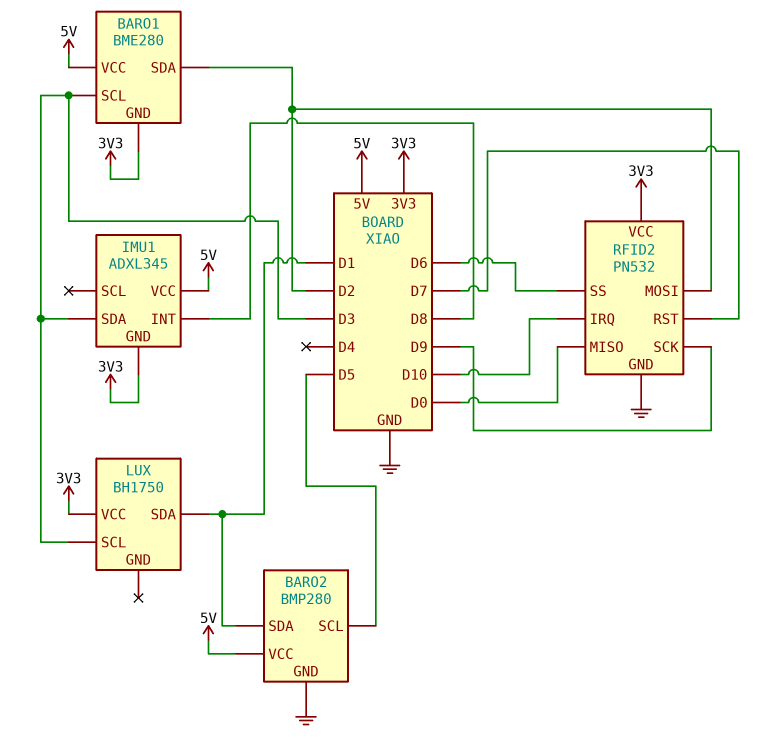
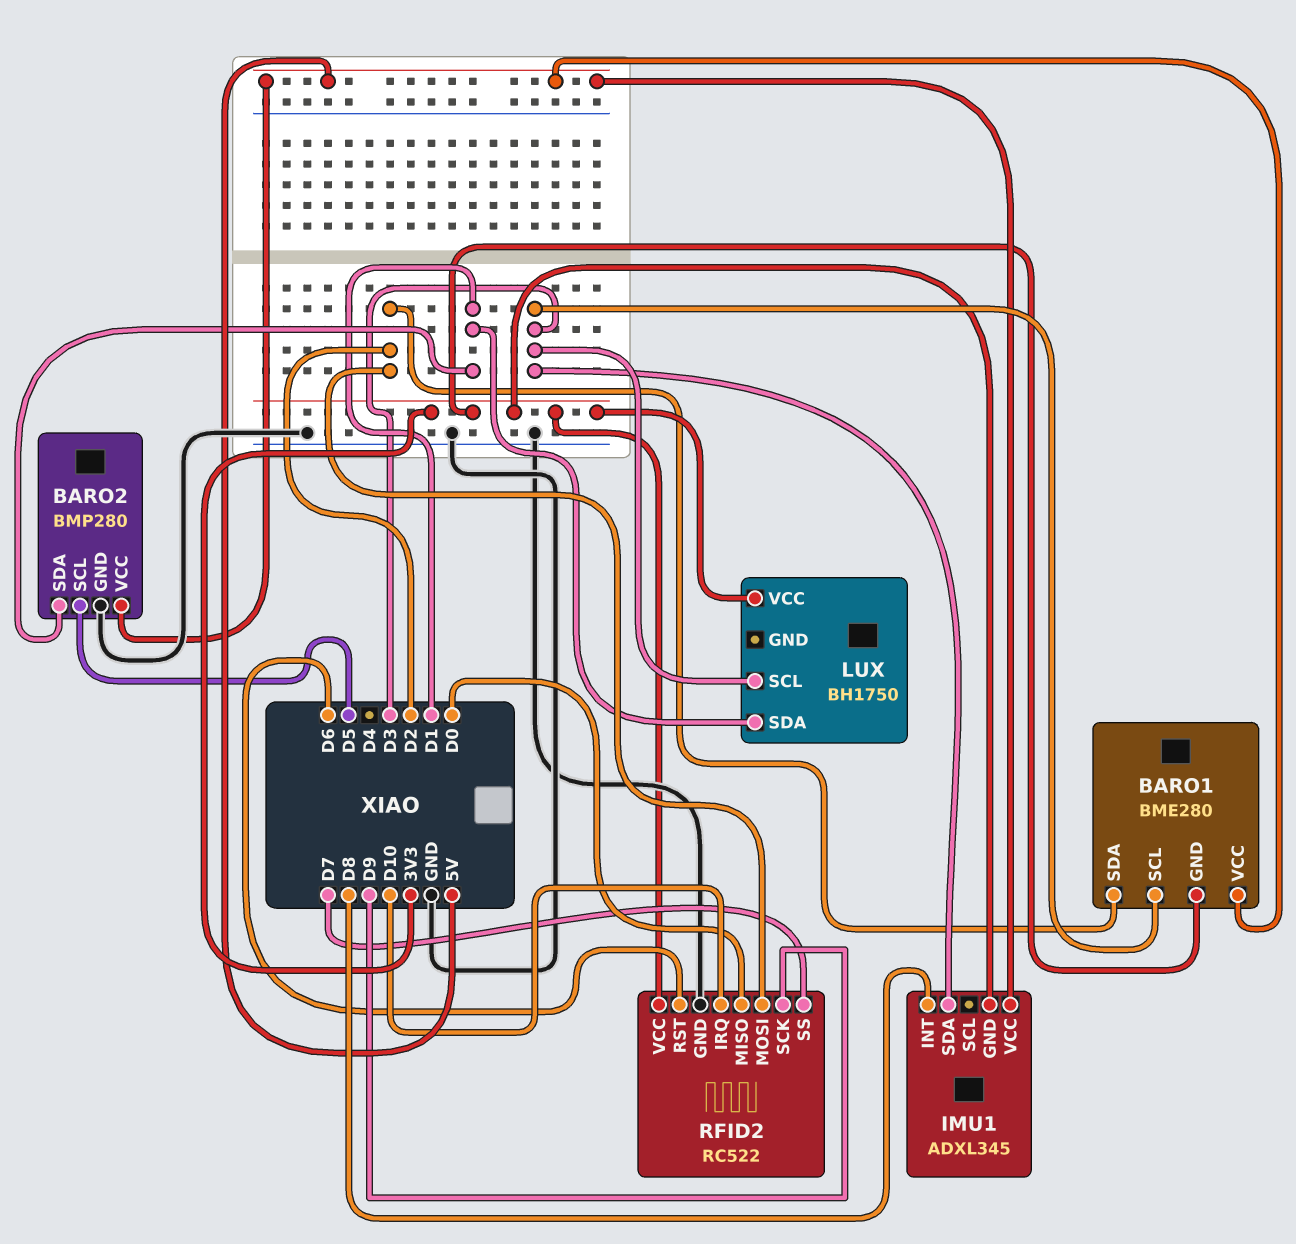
RFID2: PN532 -> RC522
RFID2 pin RST: D7 -> D6
RFID2 pin SS: D6 -> D7

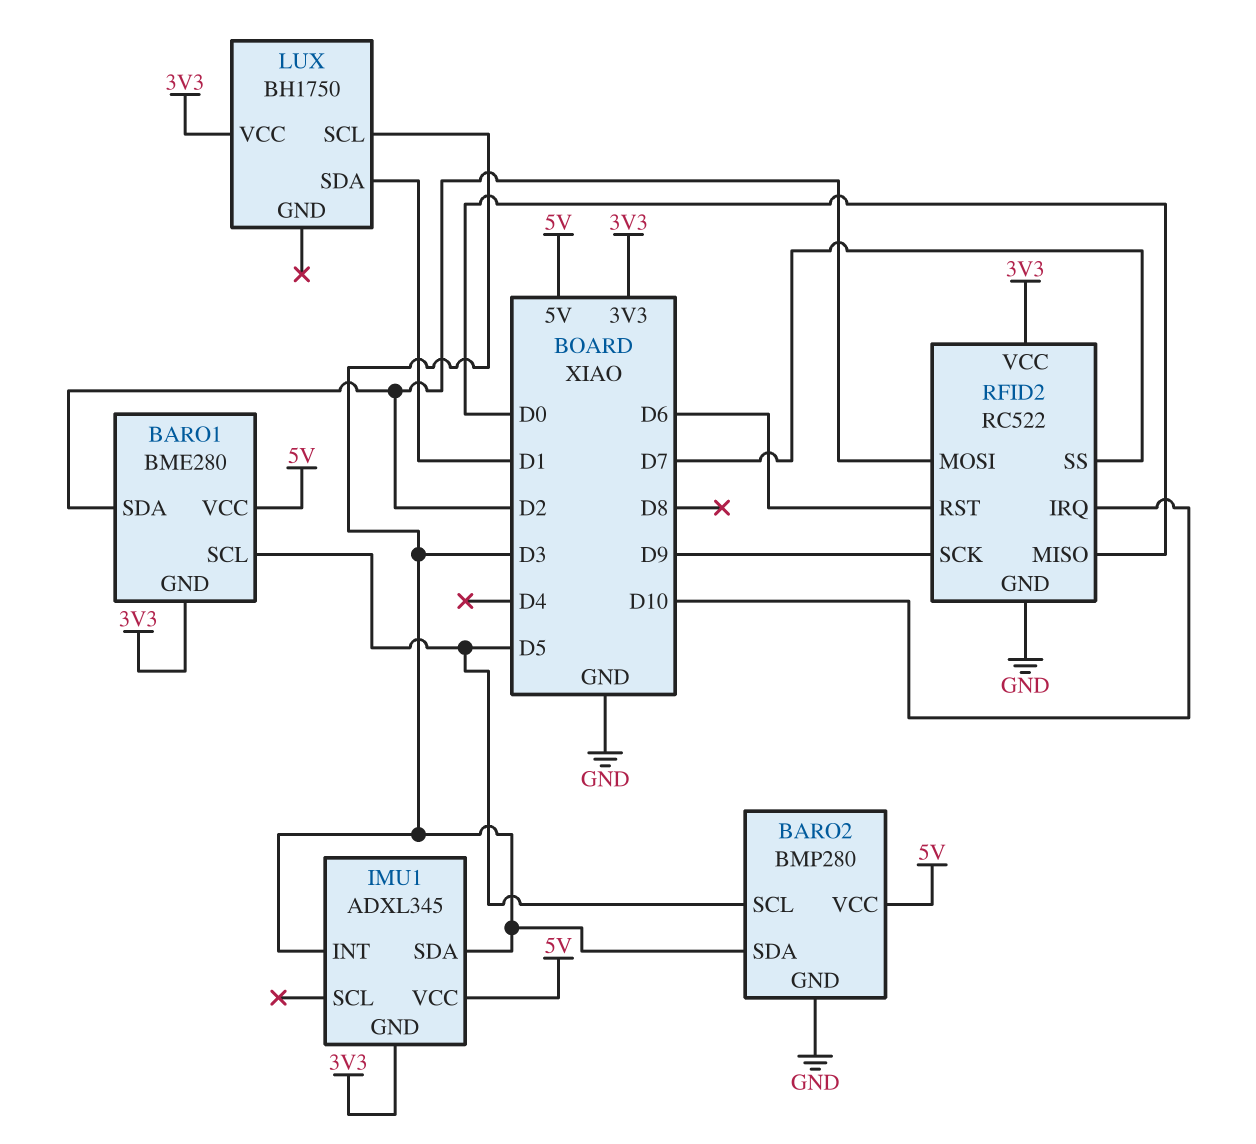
BARO1 pin SCL: D3 -> D5
BARO2 pin SDA: D1 -> D3
IMU1 pin INT: D8 -> D3

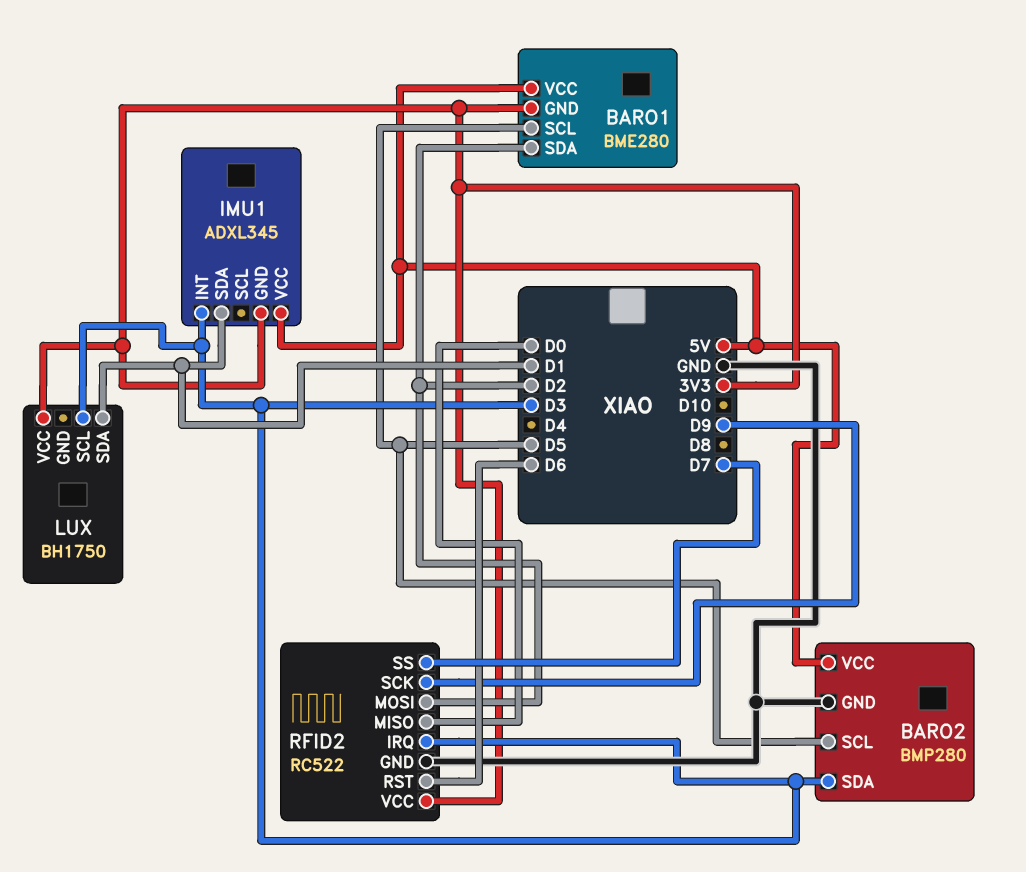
IMU1 pin SDA: D3 -> D1
RFID2 pin IRQ: D10 -> D3

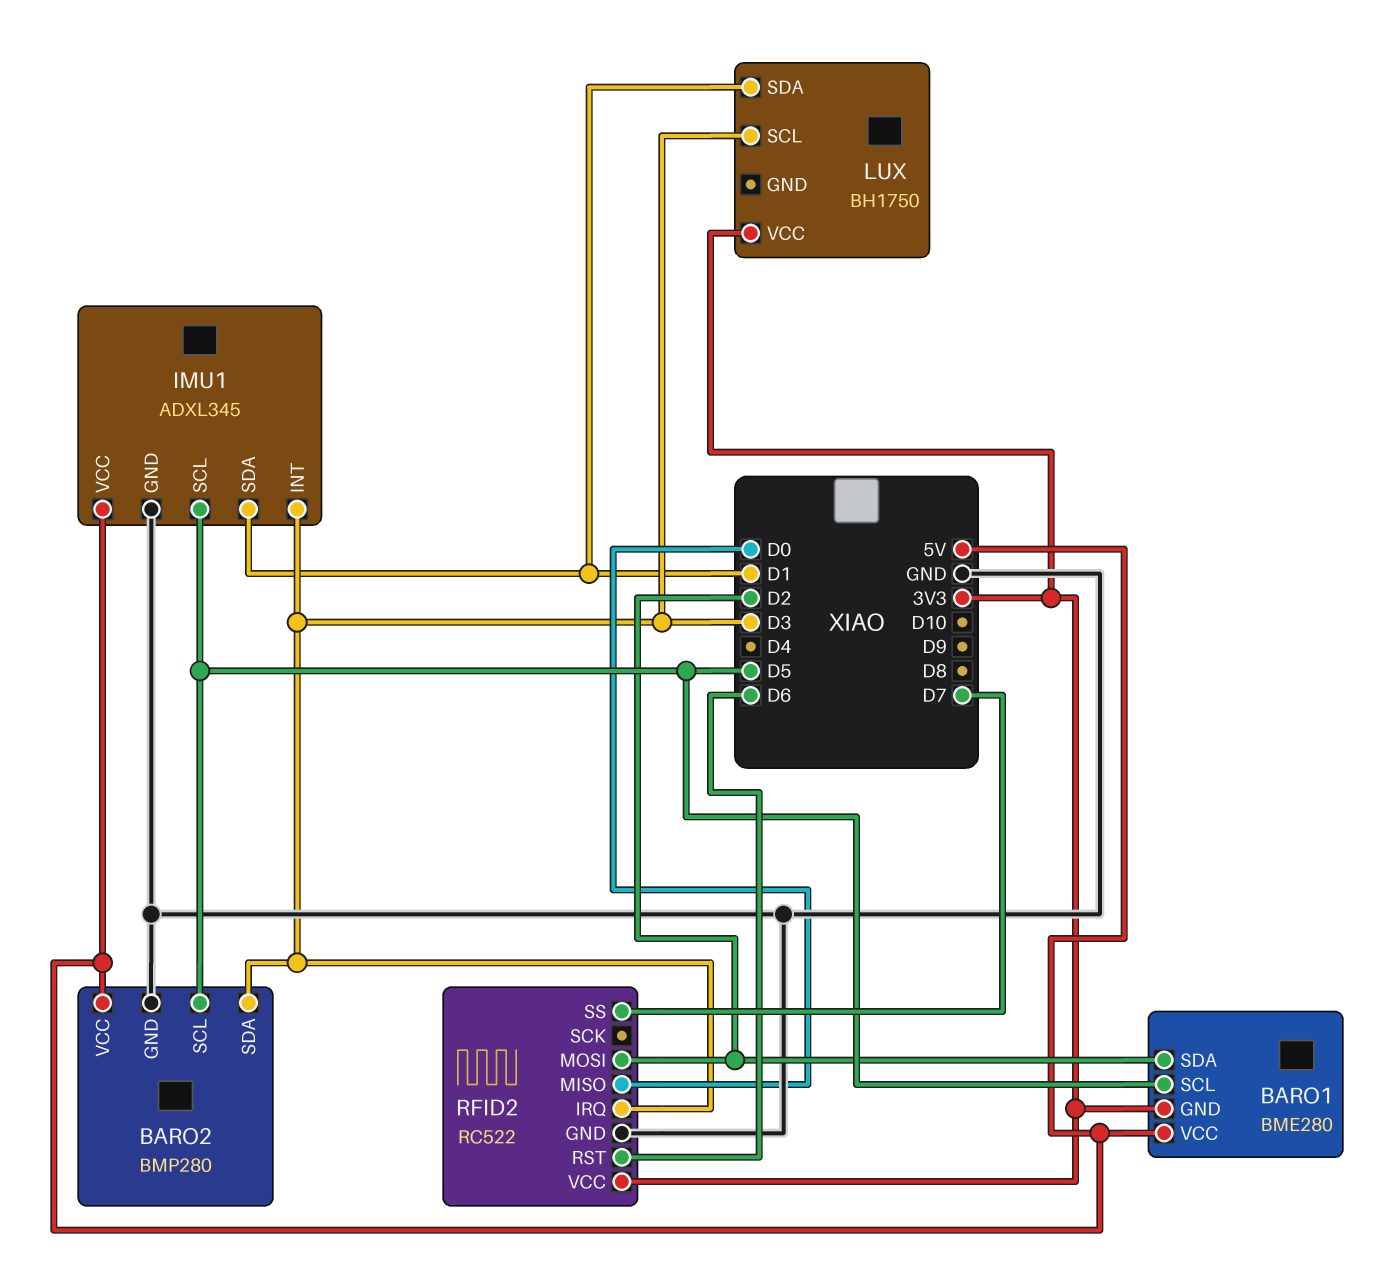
IMU1 pin GND: 3V3 -> GND
IMU1 pin SCL: none -> D5
RFID2 pin SCK: D9 -> none

